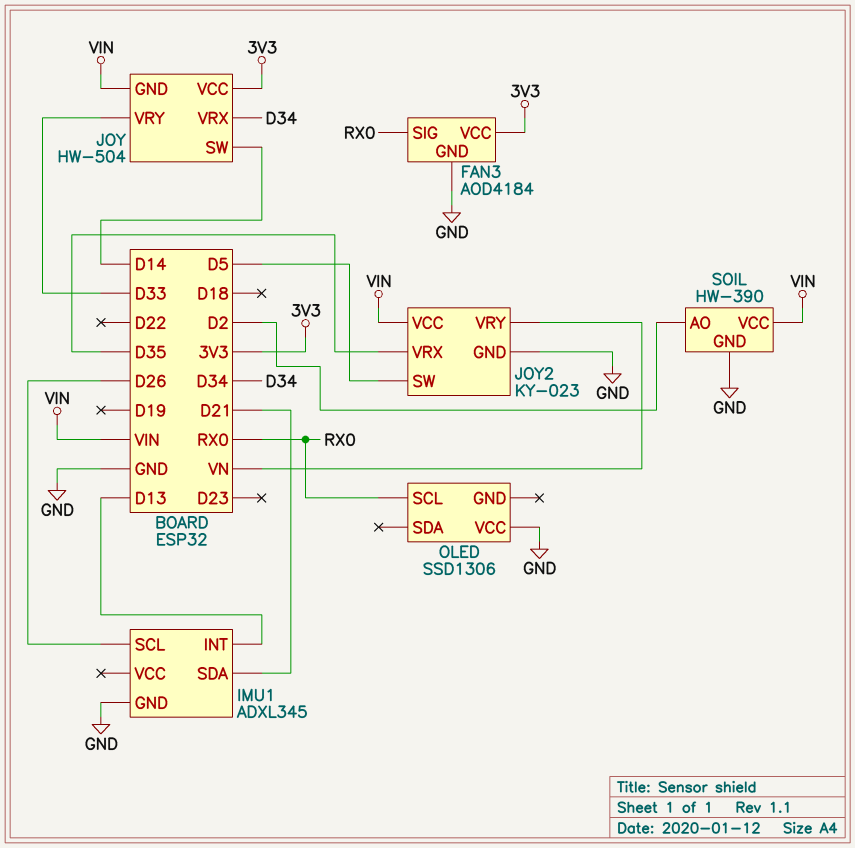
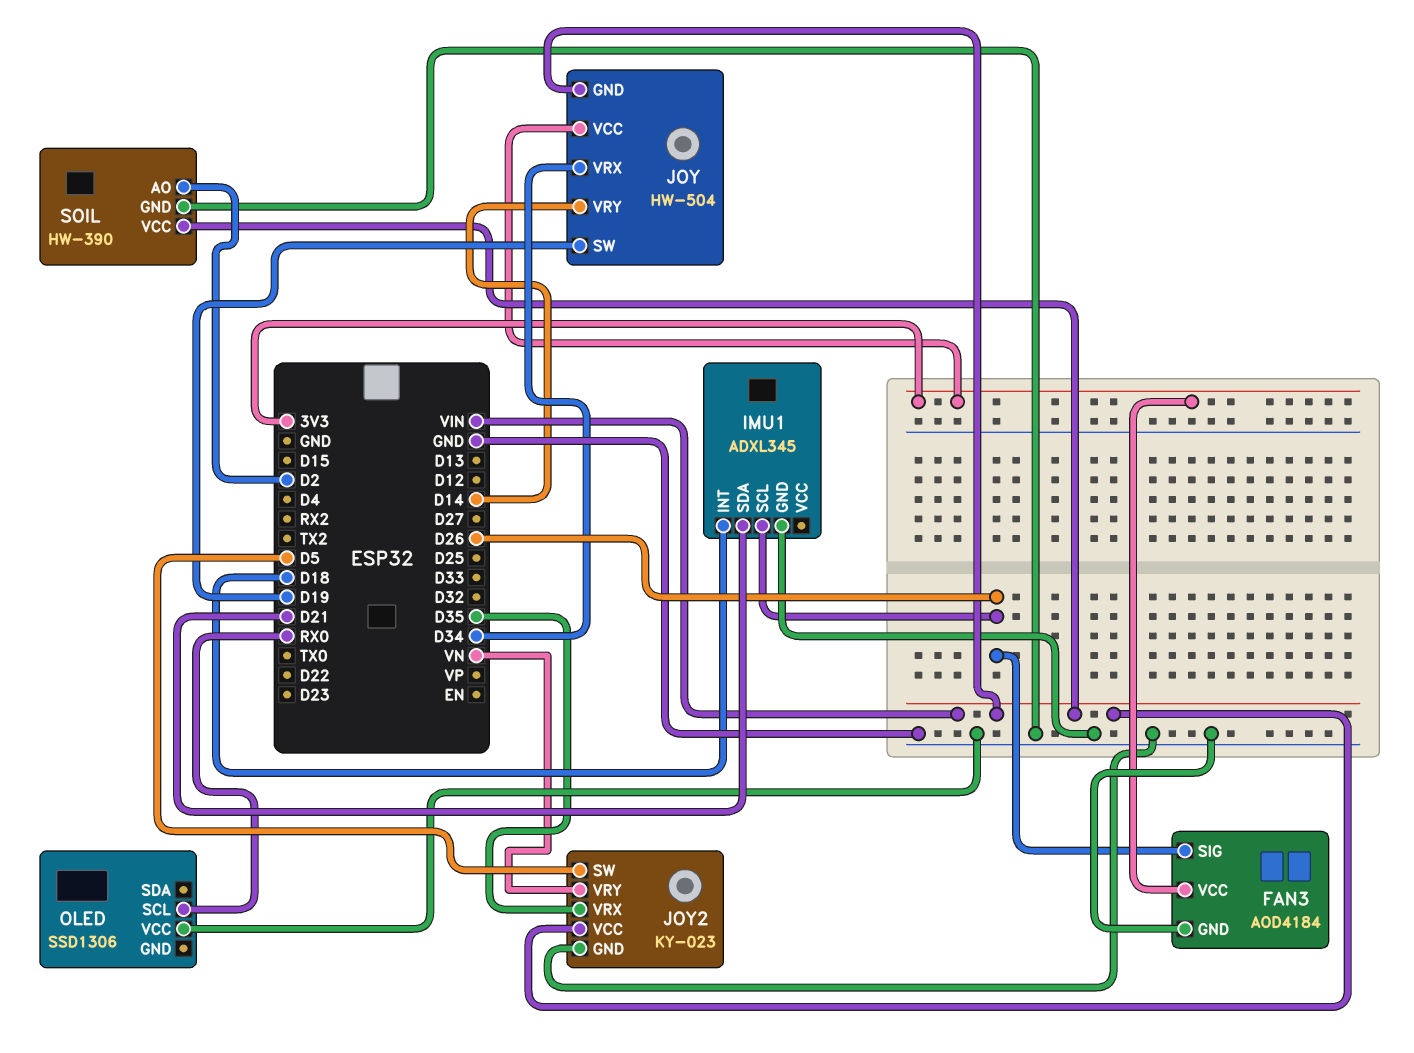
FAN3 pin SIG: RX0 -> D26
IMU1 pin INT: D13 -> D18
JOY pin SW: D14 -> D19
JOY pin VRY: D33 -> D14

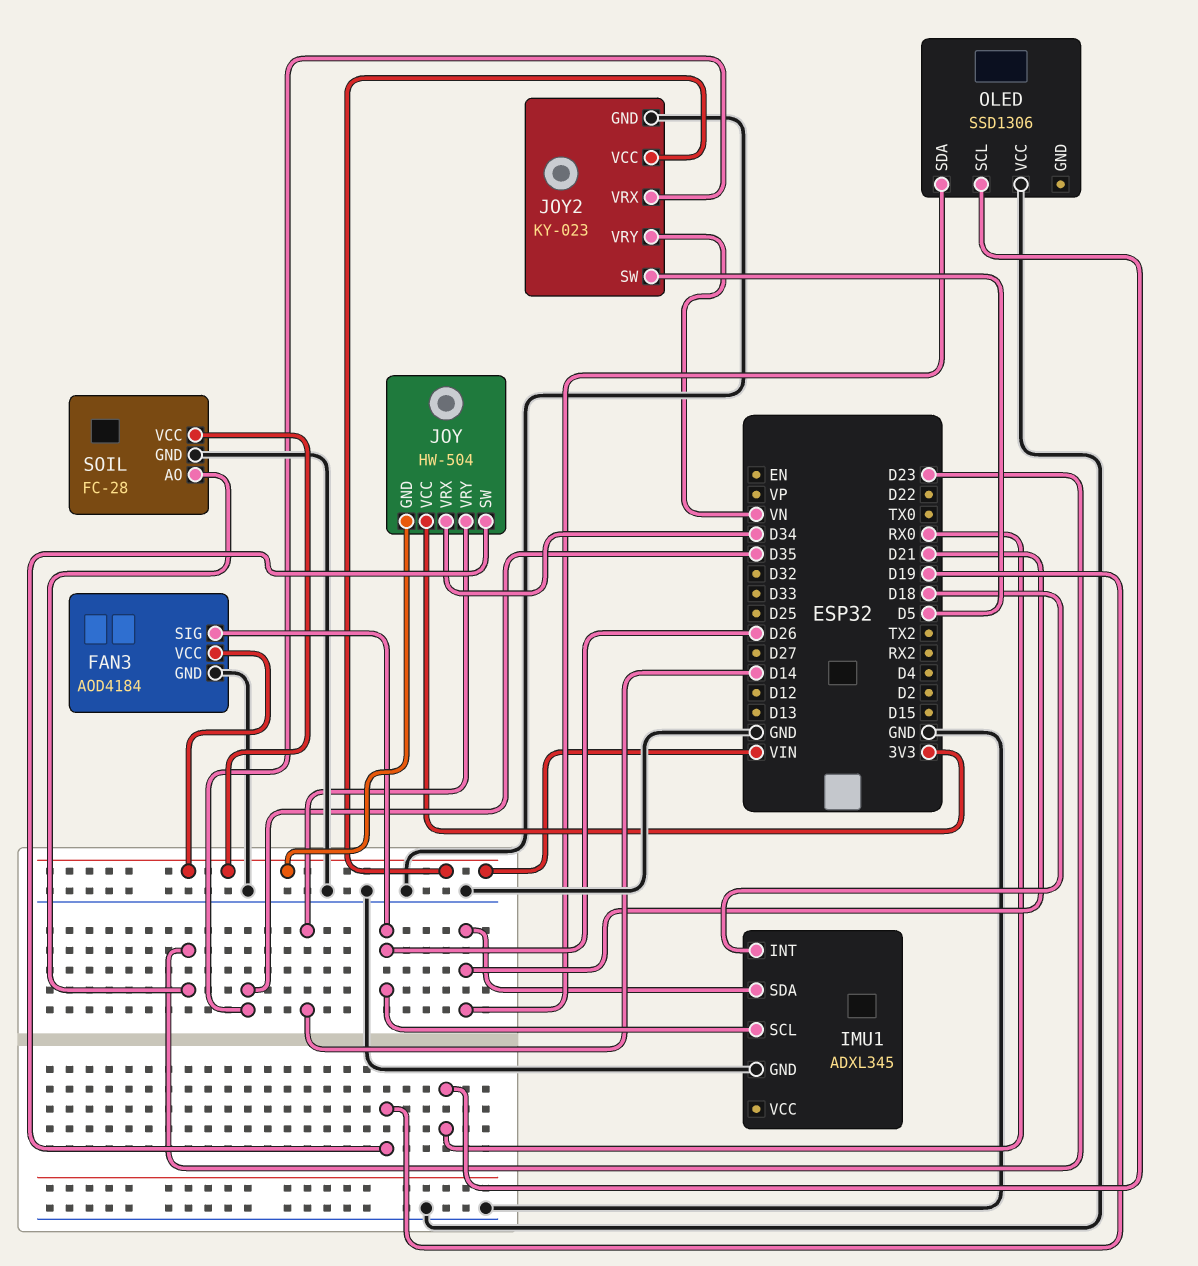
FAN3 pin VCC: 3V3 -> VIN
OLED pin SDA: none -> D21
SOIL: HW-390 -> FC-28
SOIL pin AO: D2 -> D23

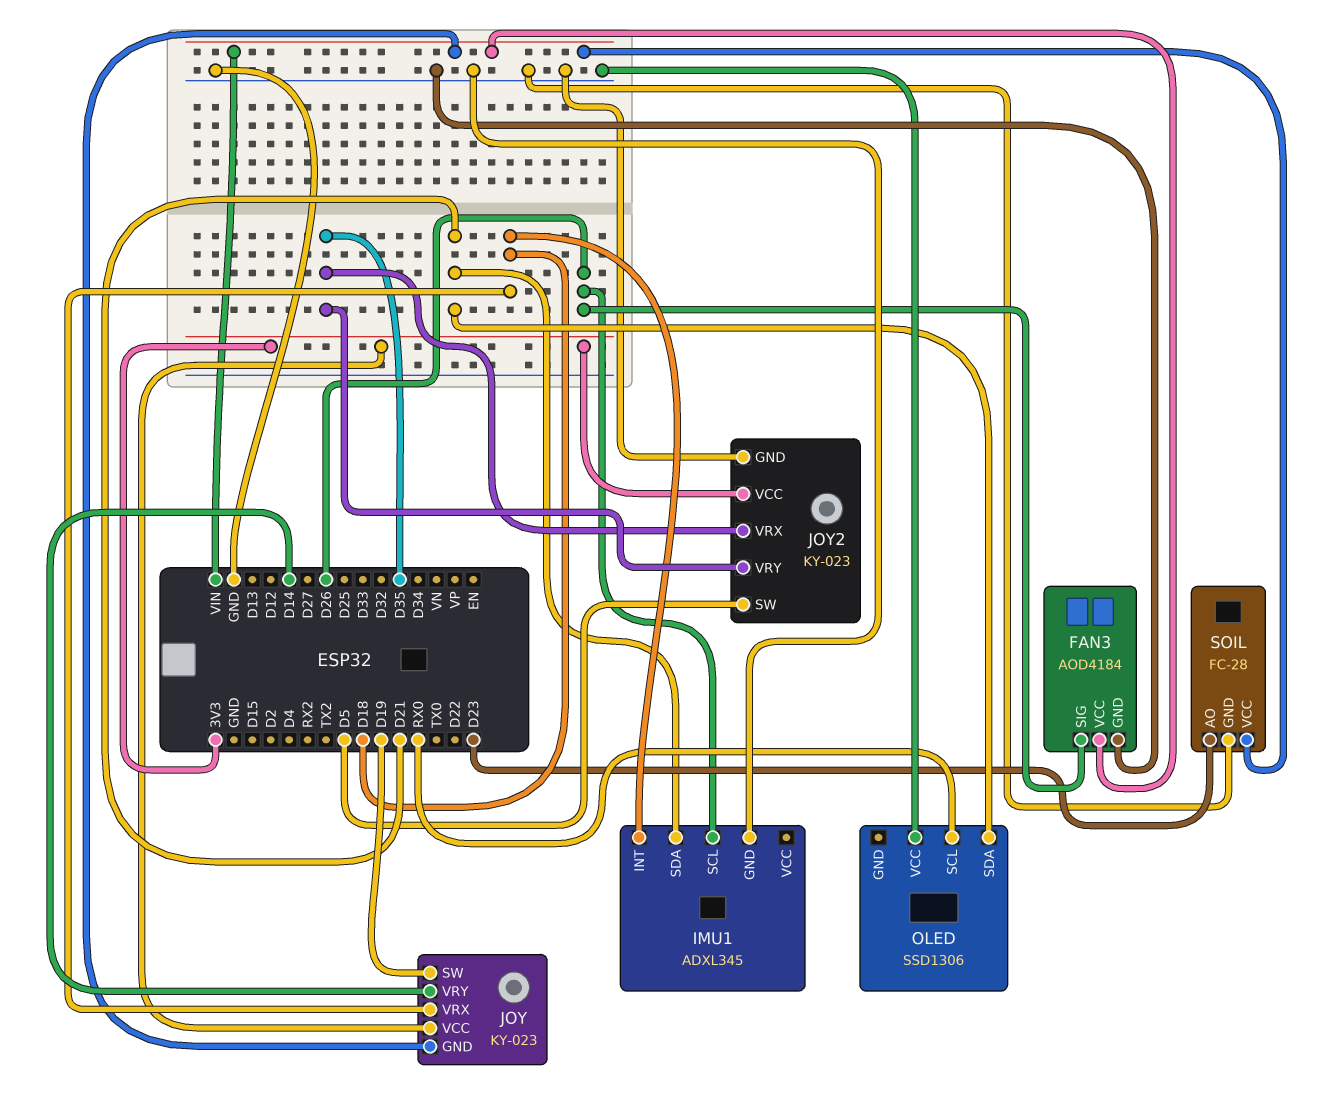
JOY: HW-504 -> KY-023
JOY pin VRX: D34 -> D18
JOY2 pin VCC: VIN -> 3V3
JOY2 pin VRY: VN -> D35

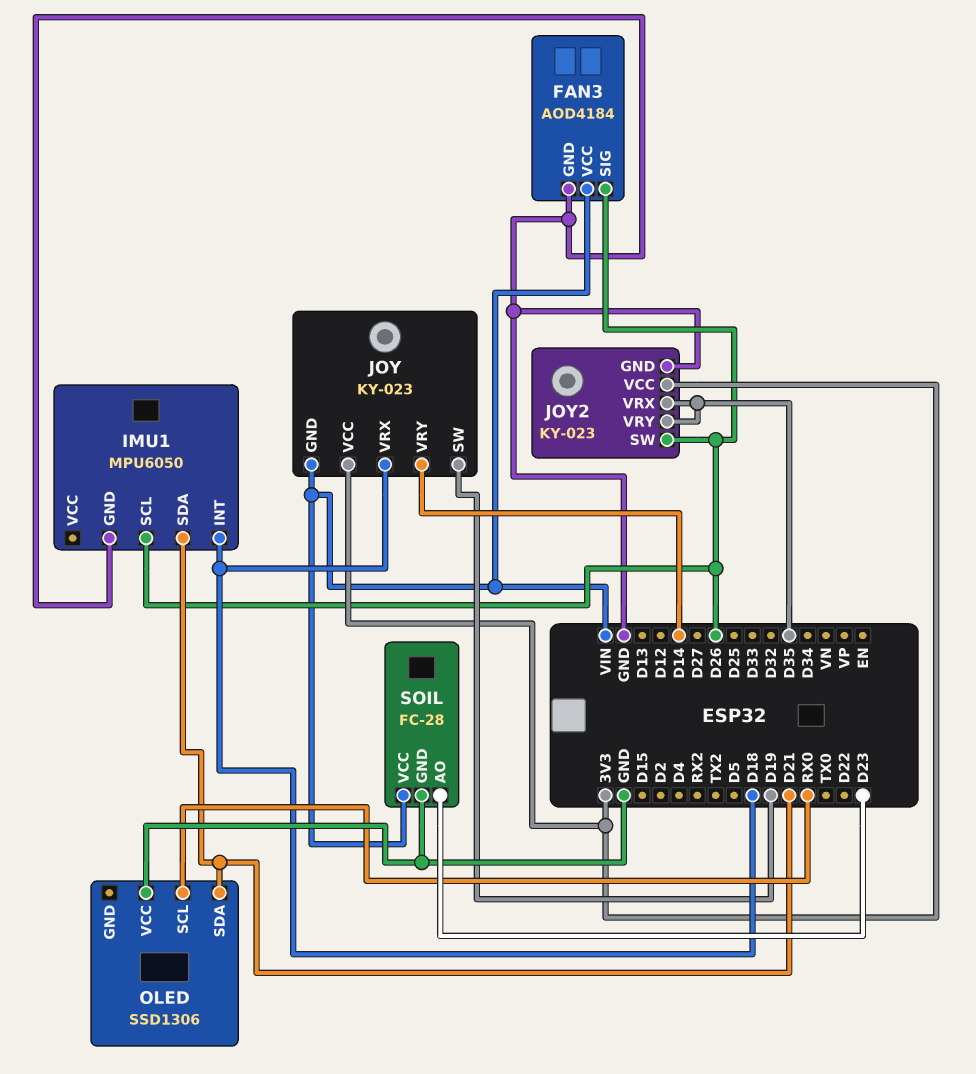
IMU1: ADXL345 -> MPU6050
JOY2 pin SW: D5 -> D26

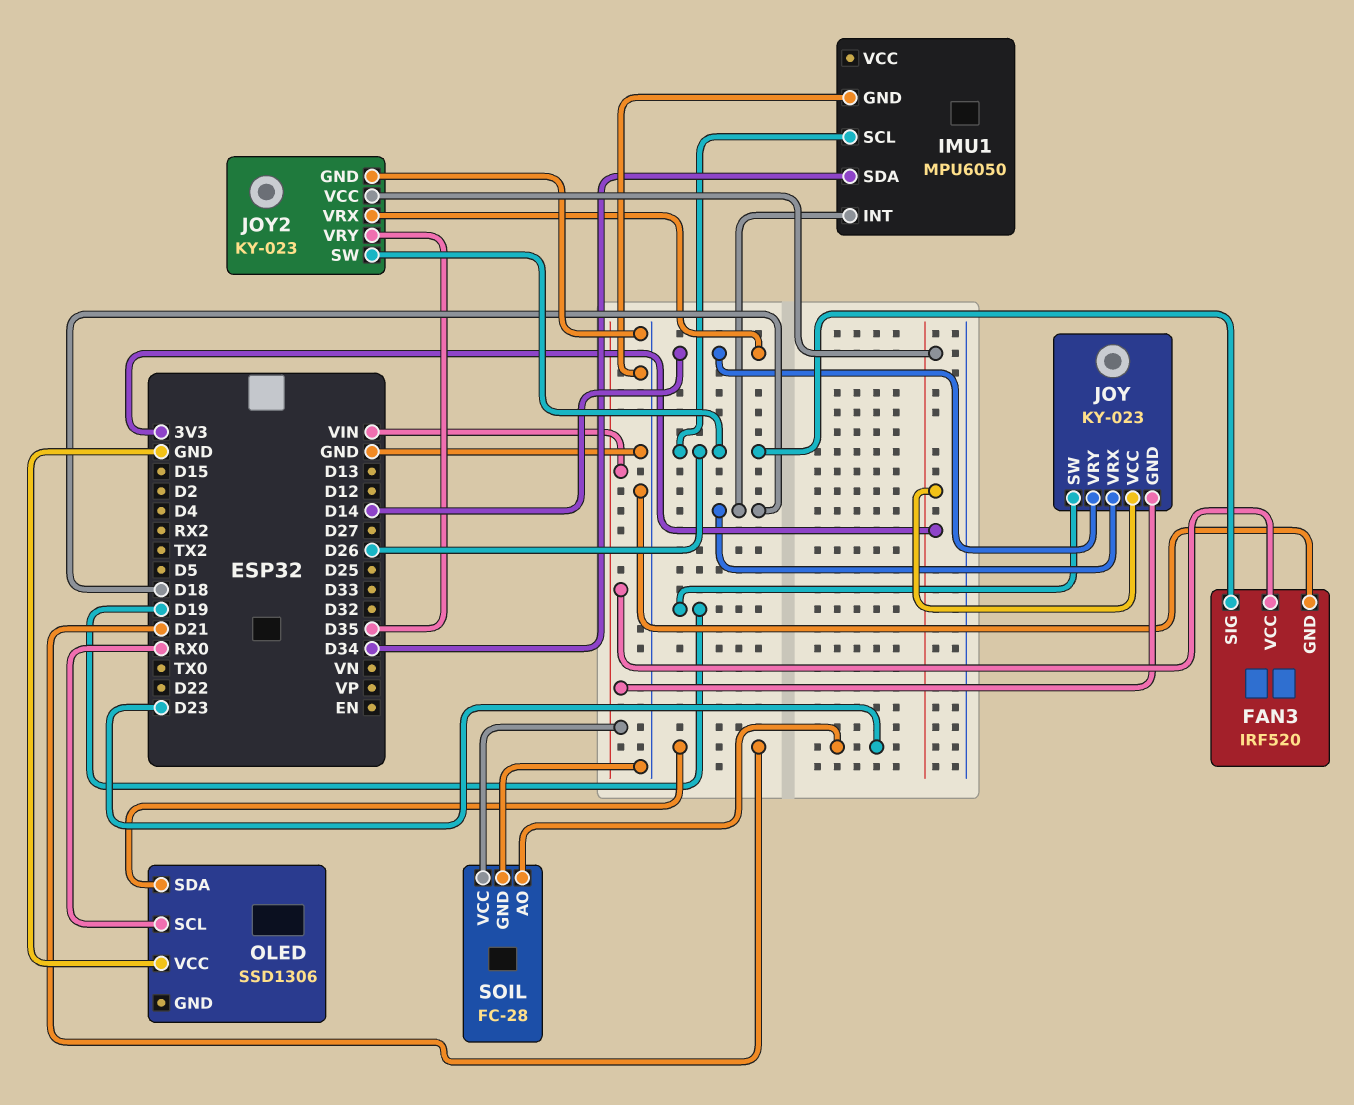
FAN3: AOD4184 -> IRF520
IMU1 pin SDA: D21 -> D34
JOY2 pin VRX: D35 -> D14

